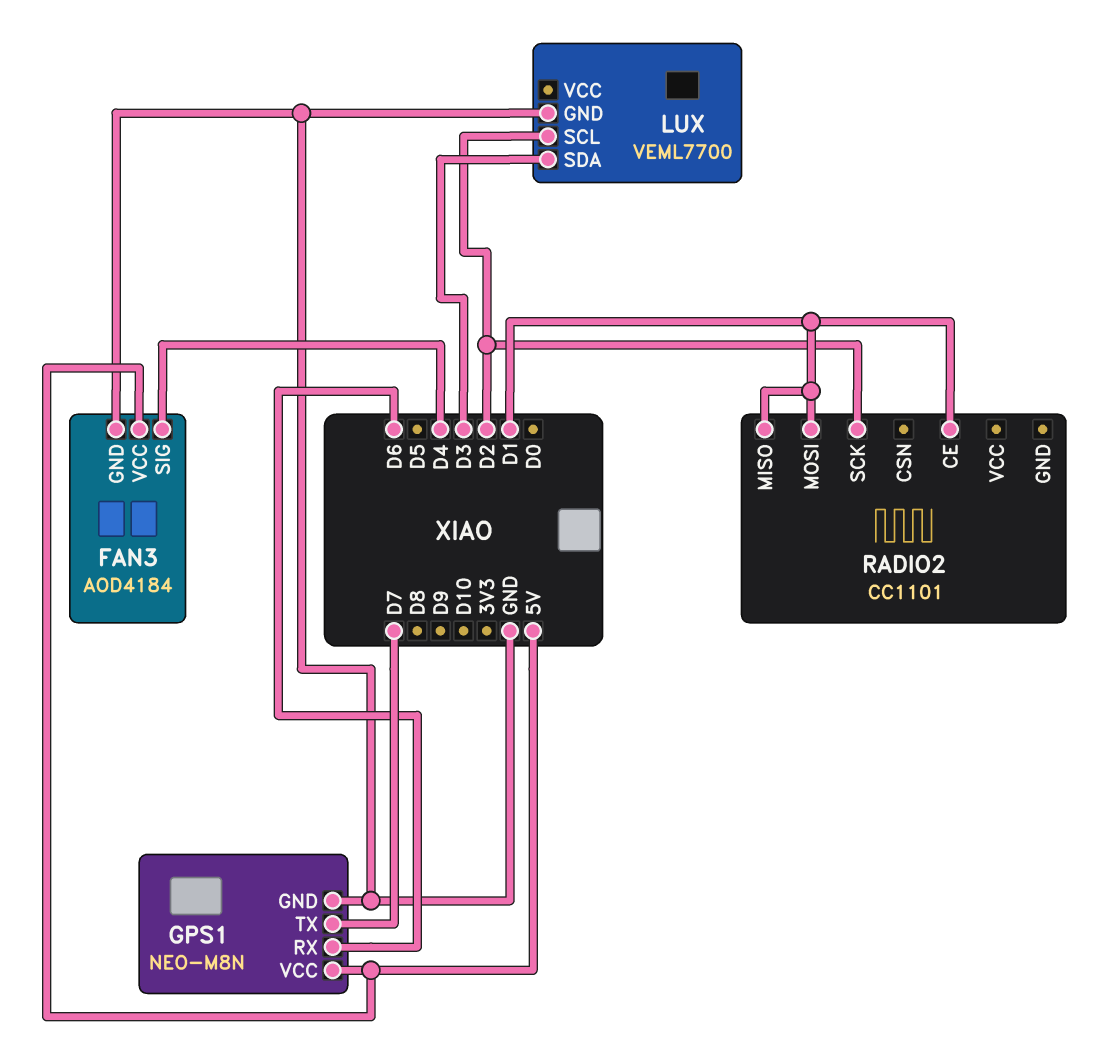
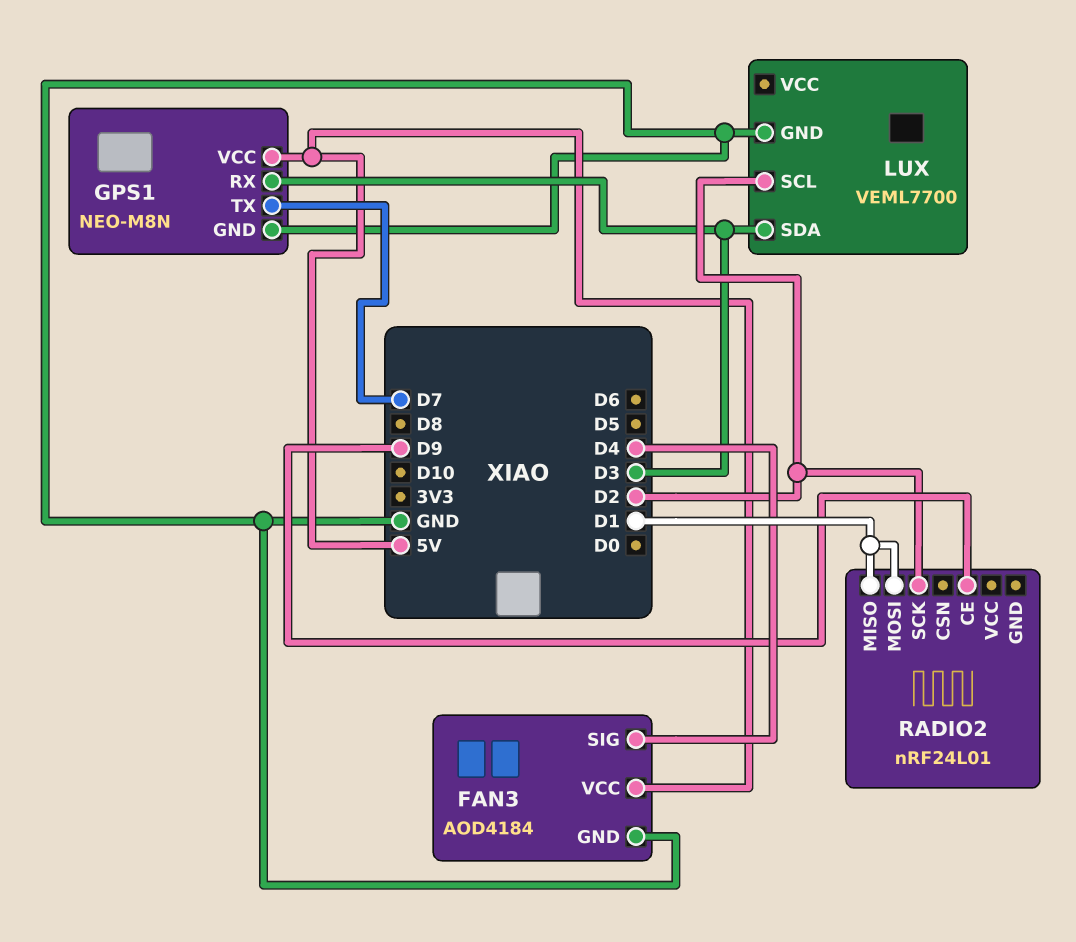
GPS1 pin RX: D6 -> D3
RADIO2: CC1101 -> nRF24L01
RADIO2 pin CE: D1 -> D9

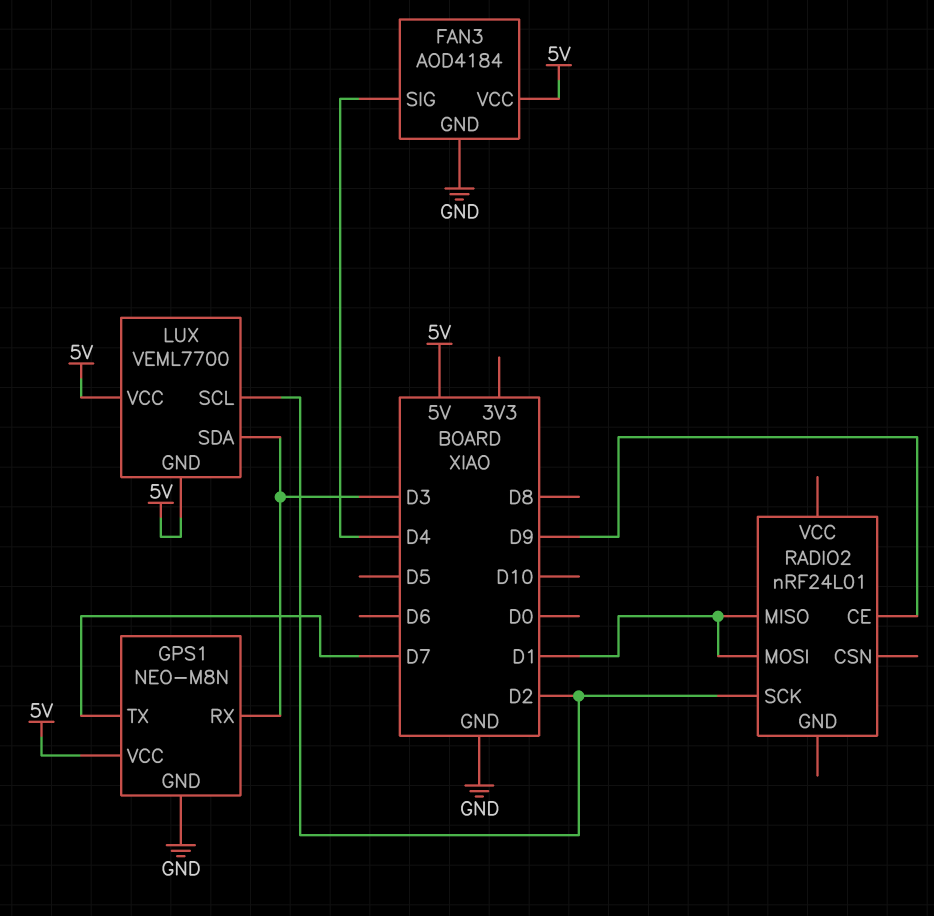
LUX pin GND: GND -> 5V
LUX pin VCC: none -> 5V

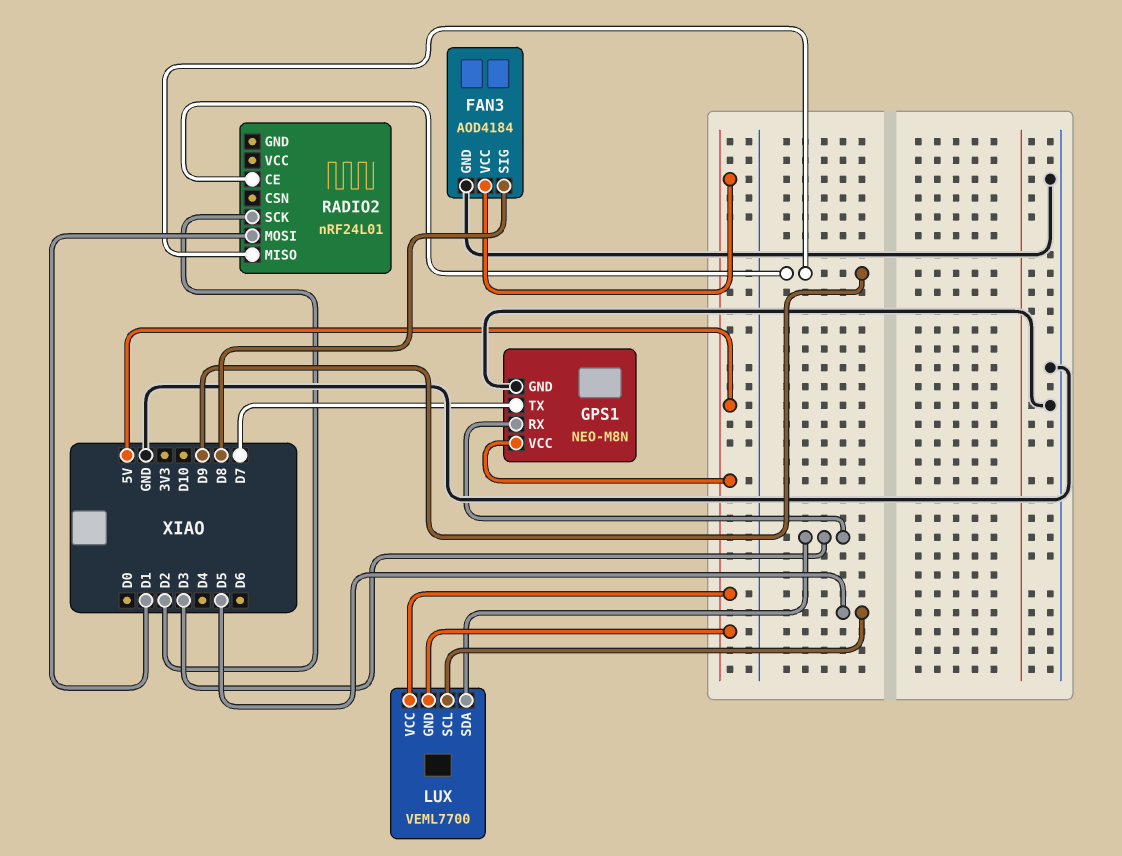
FAN3 pin SIG: D4 -> D8
LUX pin SCL: D2 -> D5
RADIO2 pin MISO: D1 -> D9

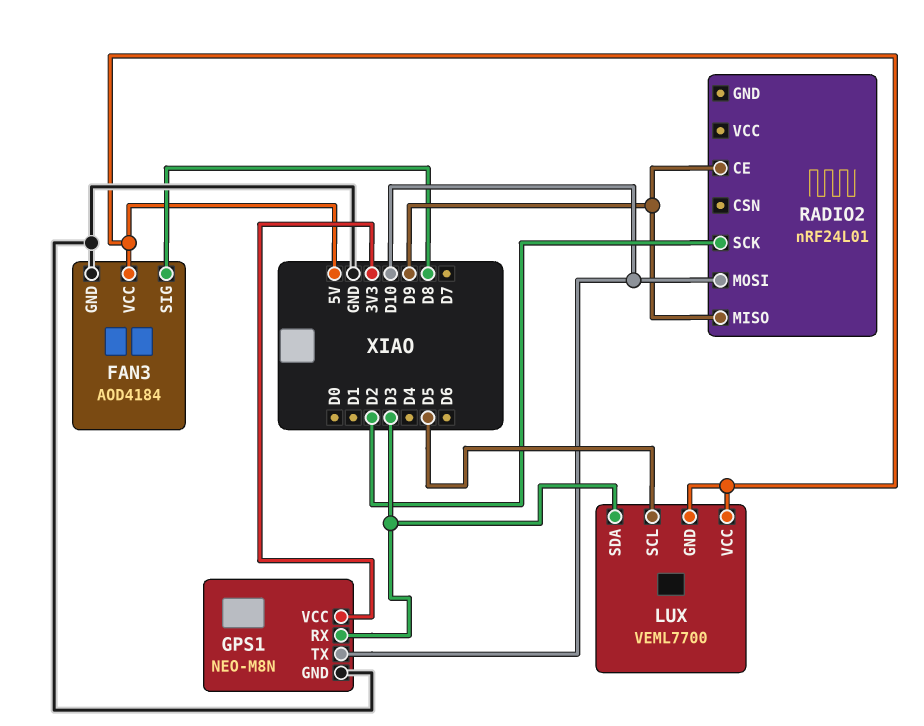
GPS1 pin TX: D7 -> D10
GPS1 pin VCC: 5V -> 3V3
RADIO2 pin MOSI: D1 -> D10

